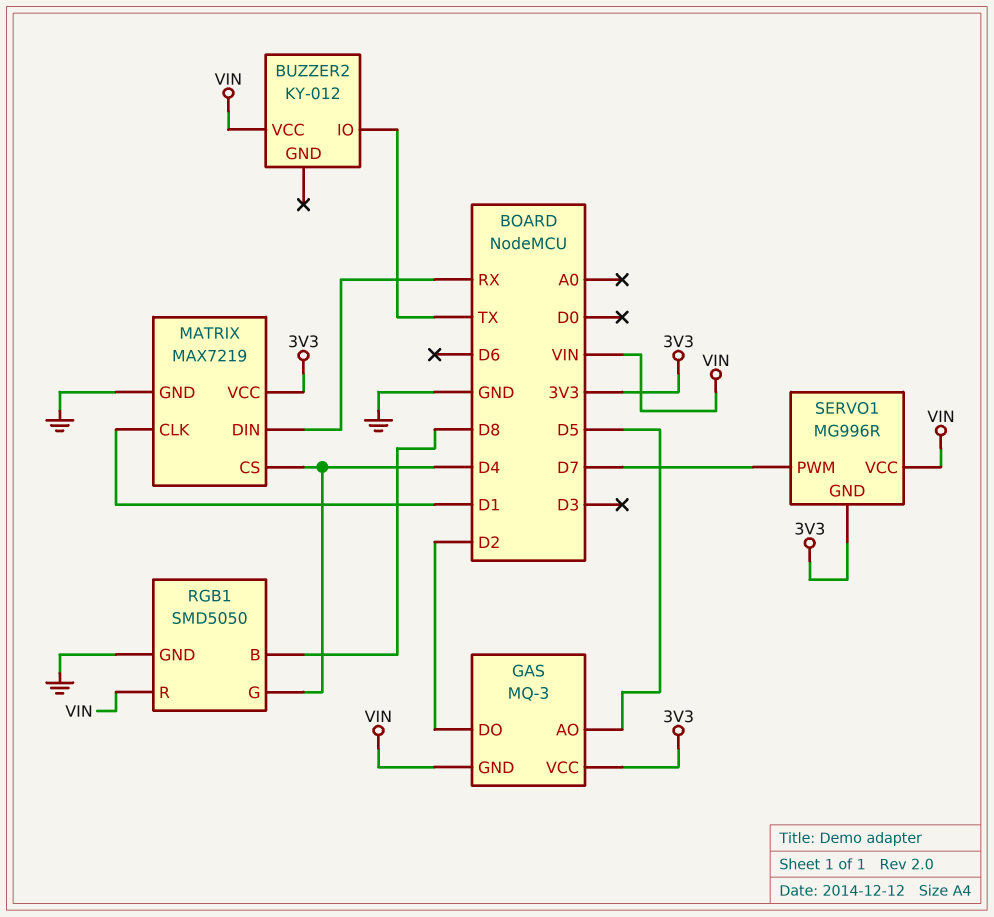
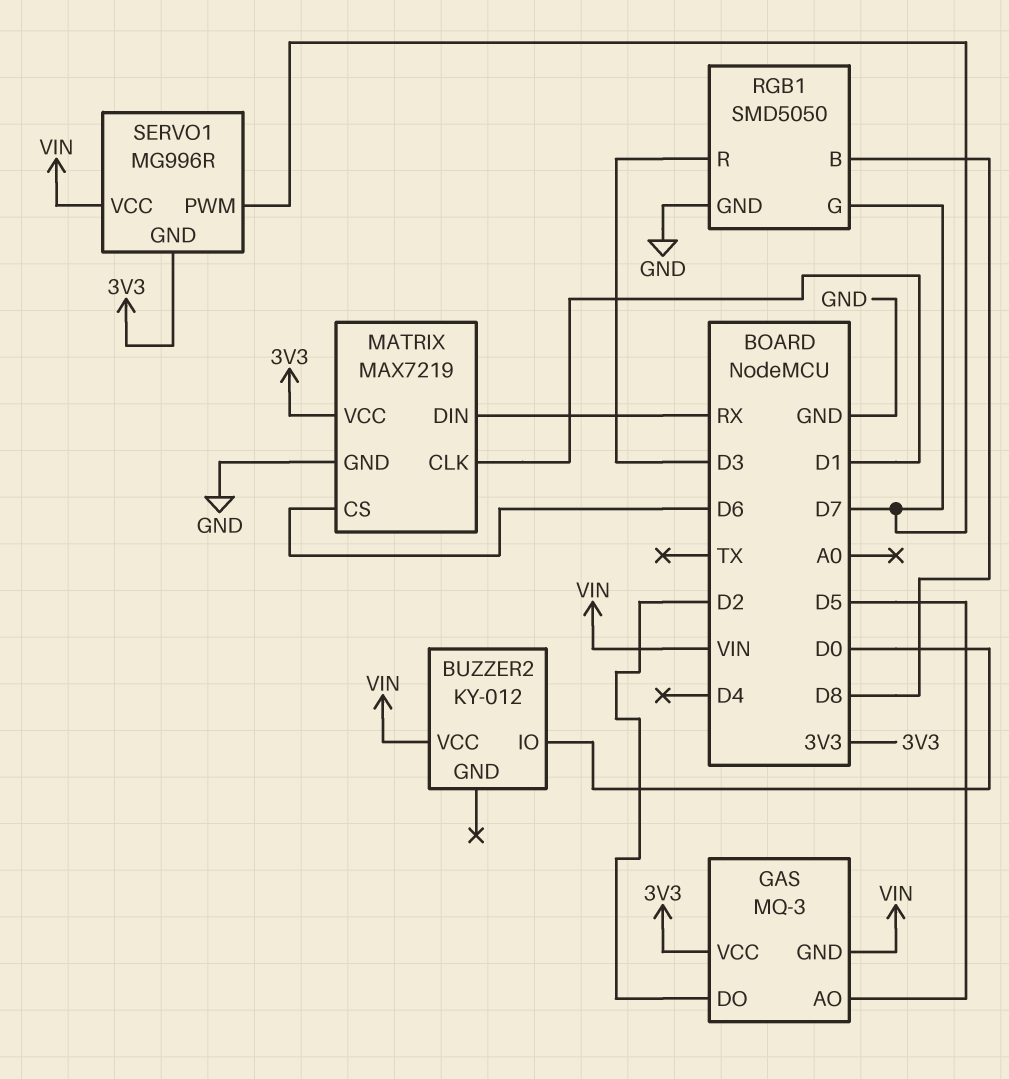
BUZZER2 pin IO: TX -> D0
MATRIX pin CS: D4 -> D6
RGB1 pin G: D4 -> D7
RGB1 pin R: VIN -> D3

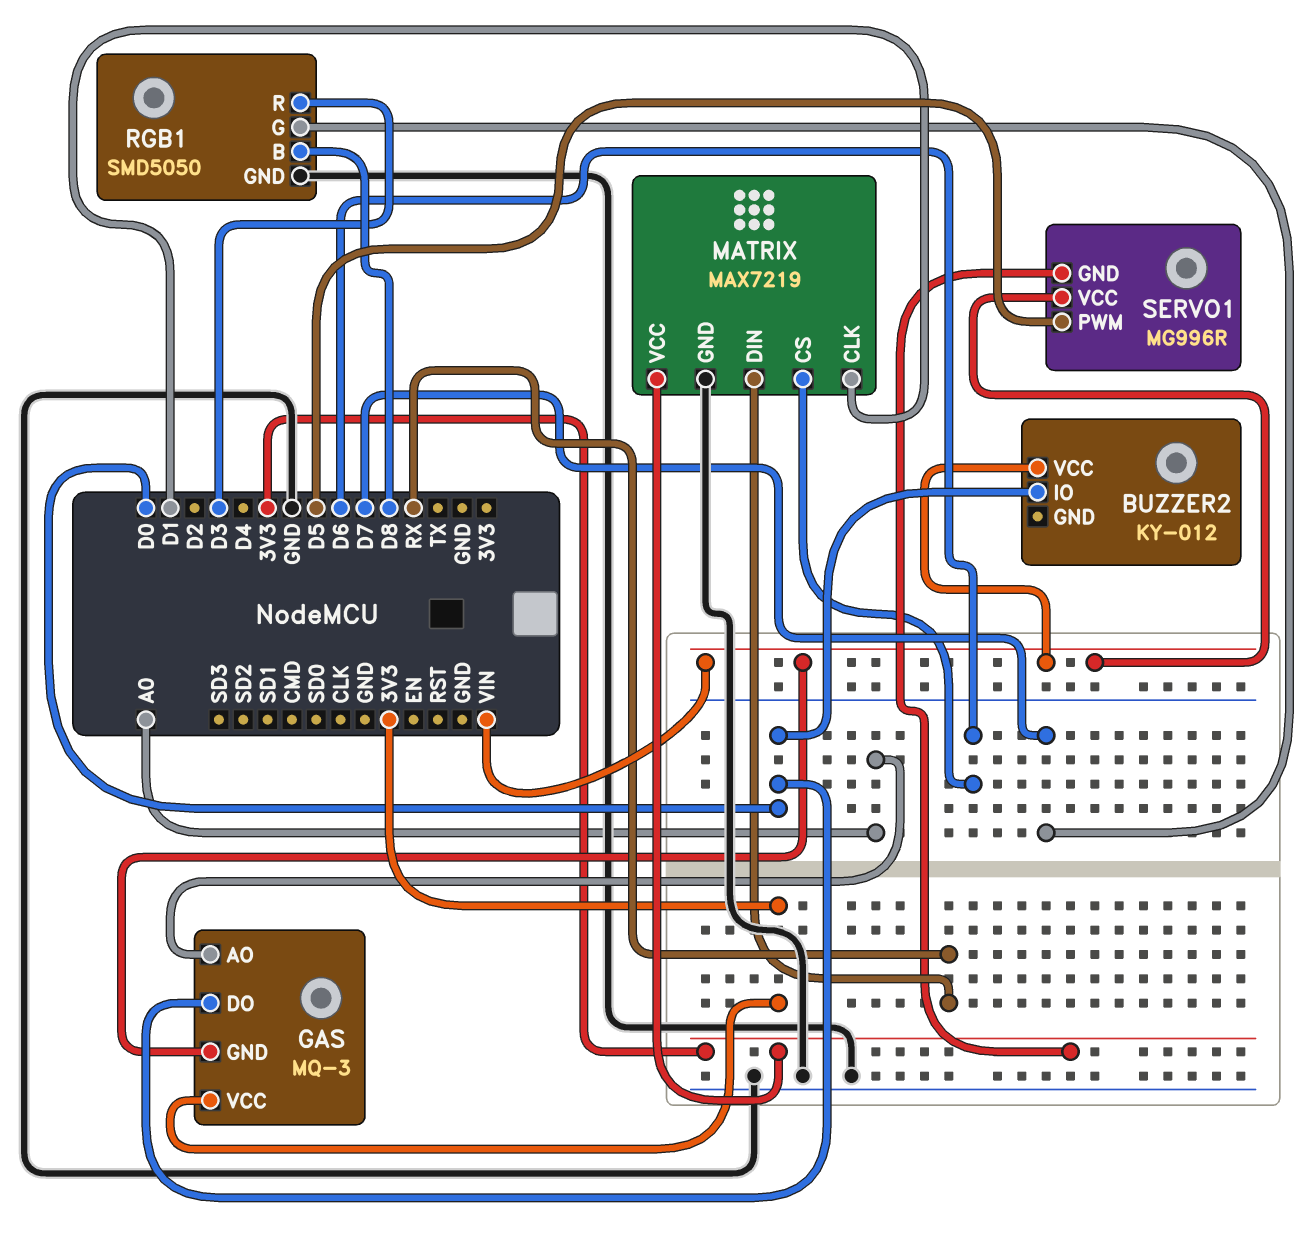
GAS pin AO: D5 -> A0
GAS pin DO: D2 -> D0
SERVO1 pin PWM: D7 -> D5

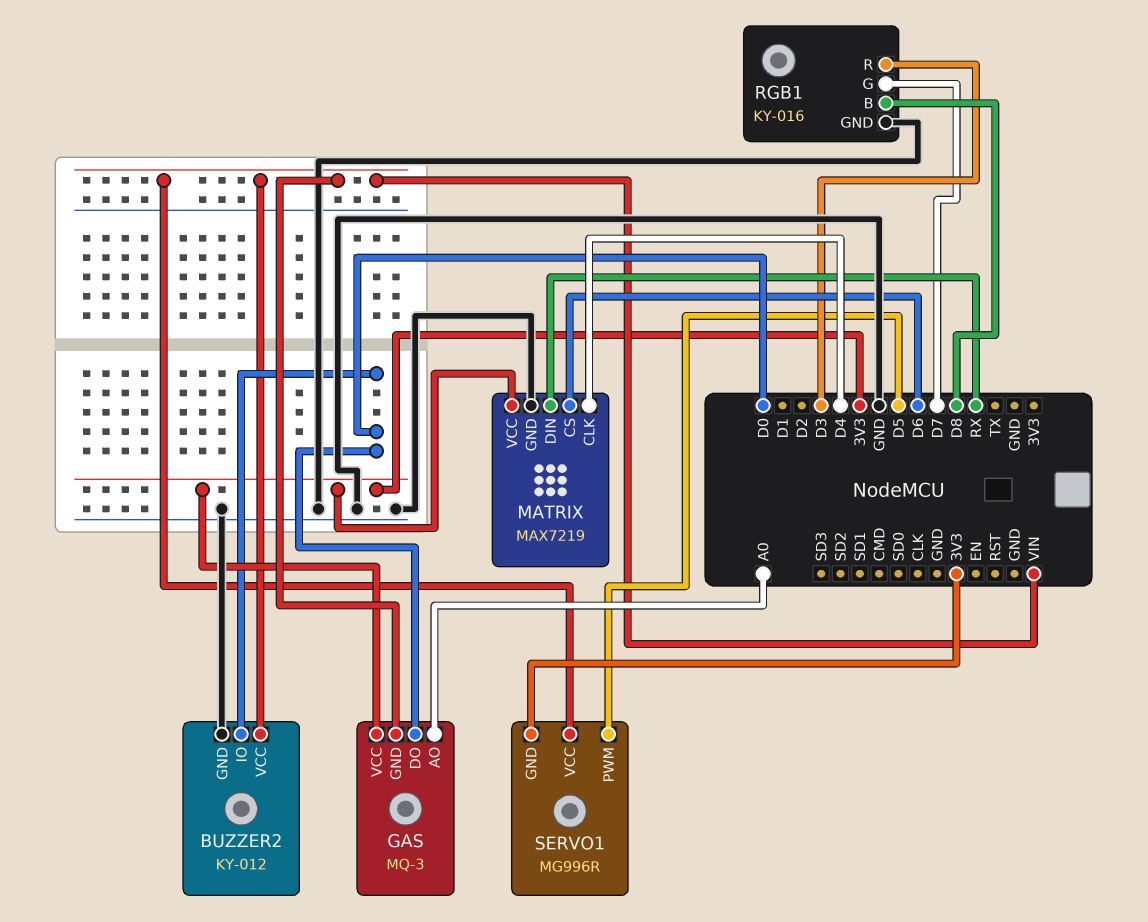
BUZZER2 pin GND: none -> GND
MATRIX pin CLK: D1 -> D4
RGB1: SMD5050 -> KY-016

